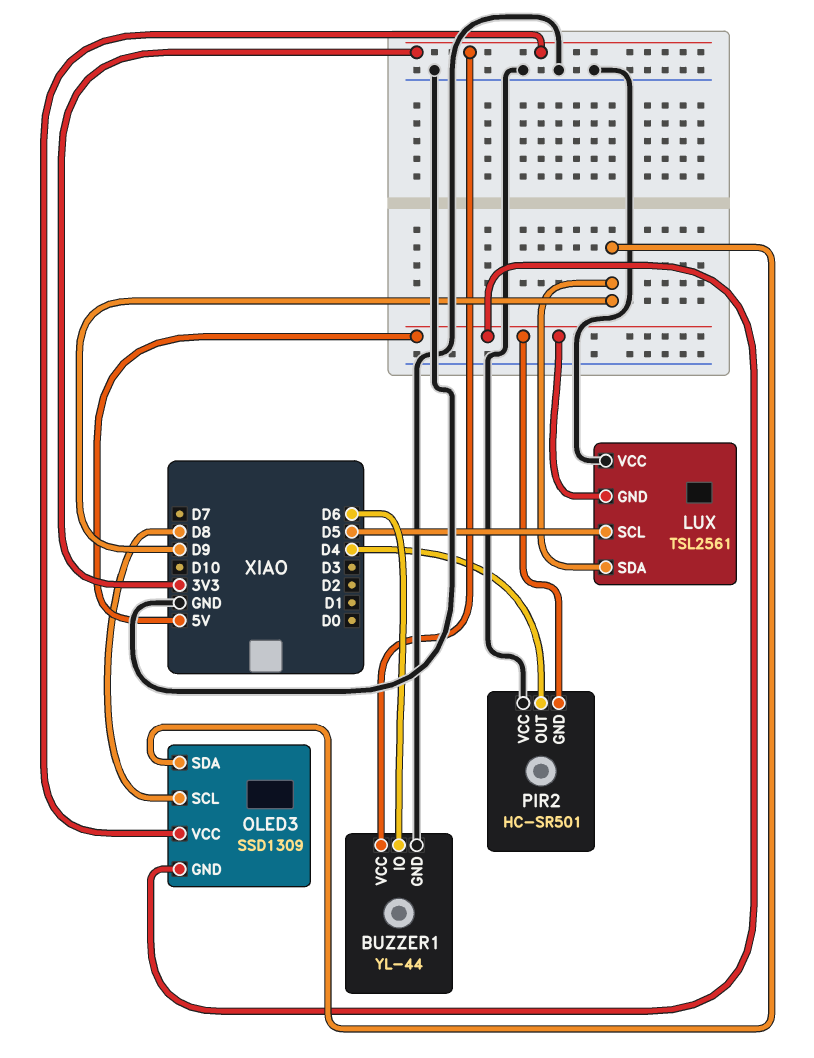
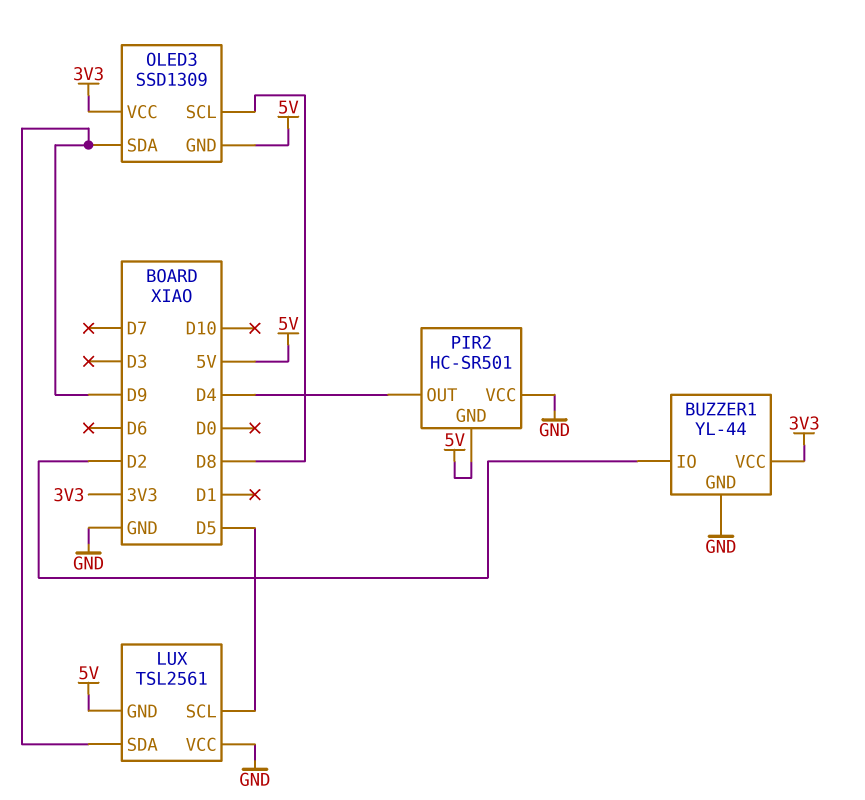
BUZZER1 pin IO: D6 -> D2

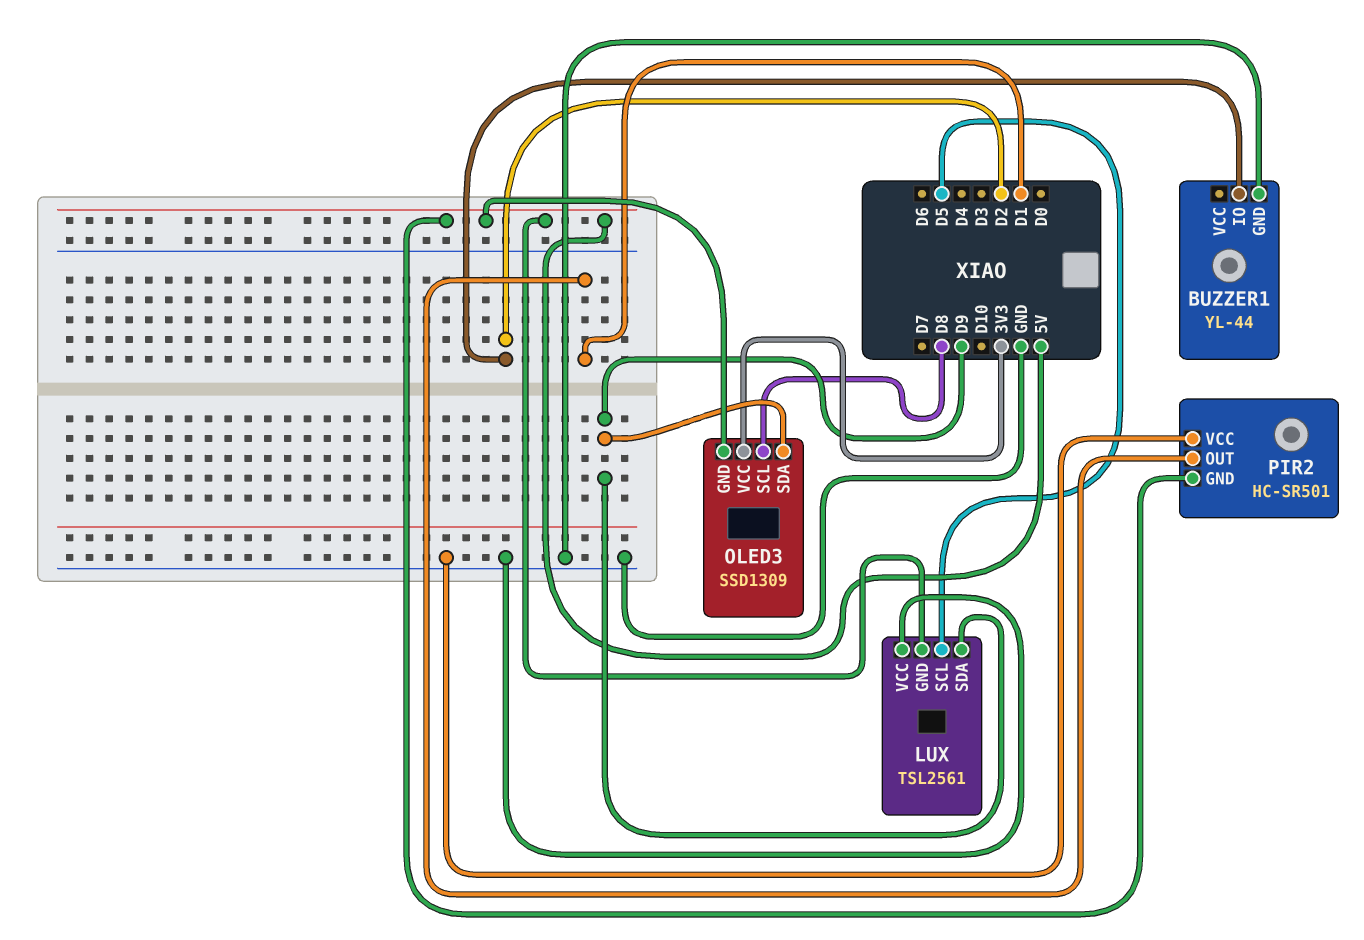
BUZZER1 pin VCC: 3V3 -> none
PIR2 pin OUT: D4 -> D1

